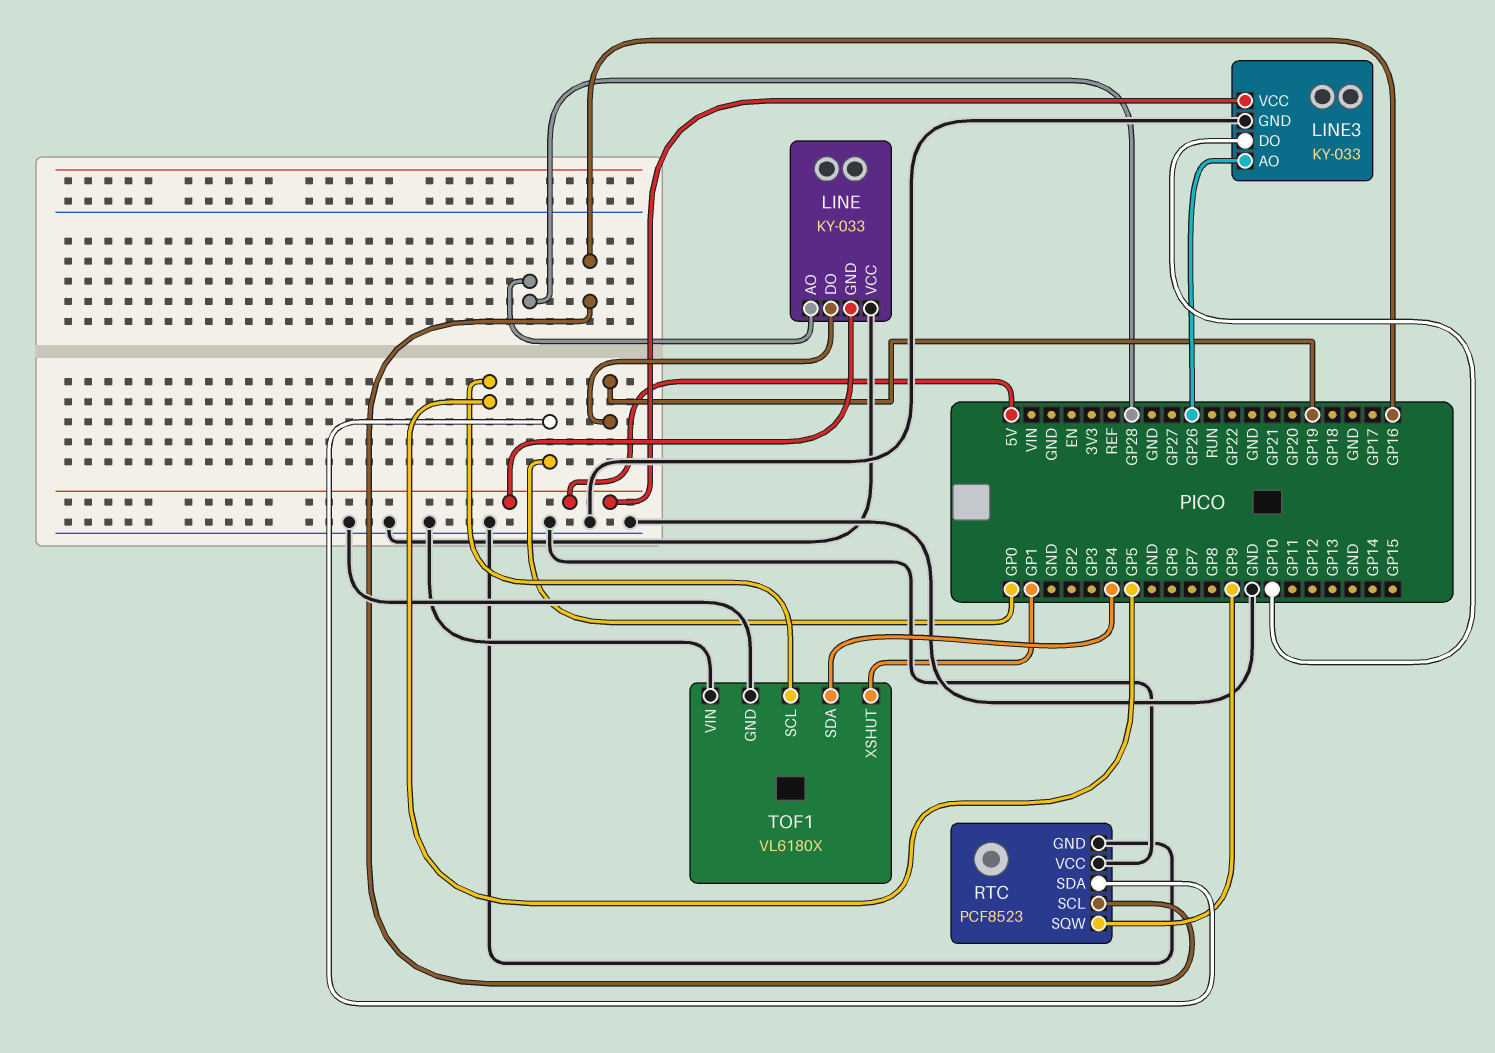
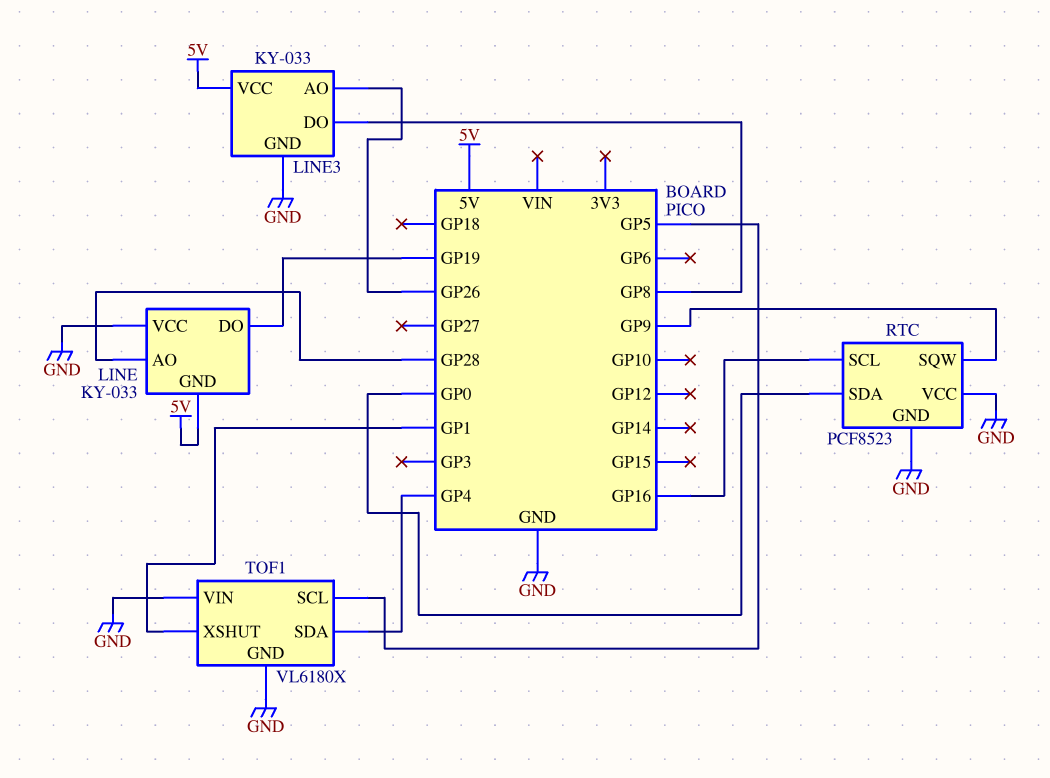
LINE3 pin DO: GP10 -> GP8

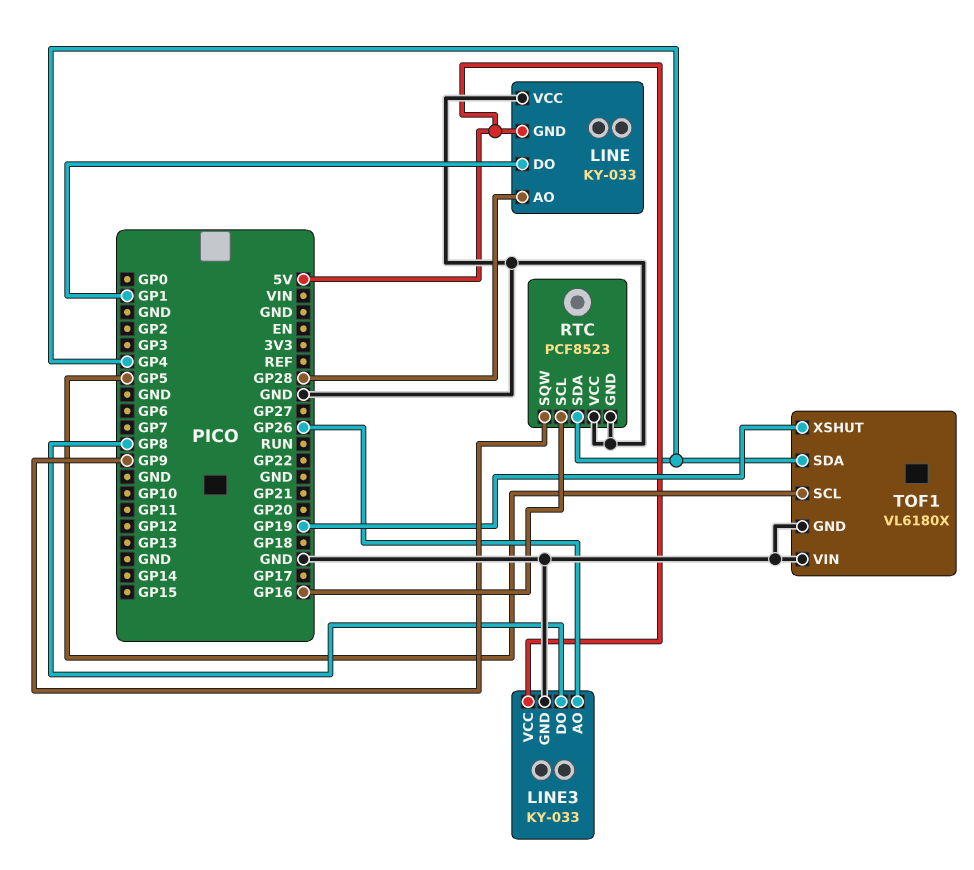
LINE pin DO: GP19 -> GP1
RTC pin SDA: GP0 -> GP4
TOF1 pin XSHUT: GP1 -> GP19

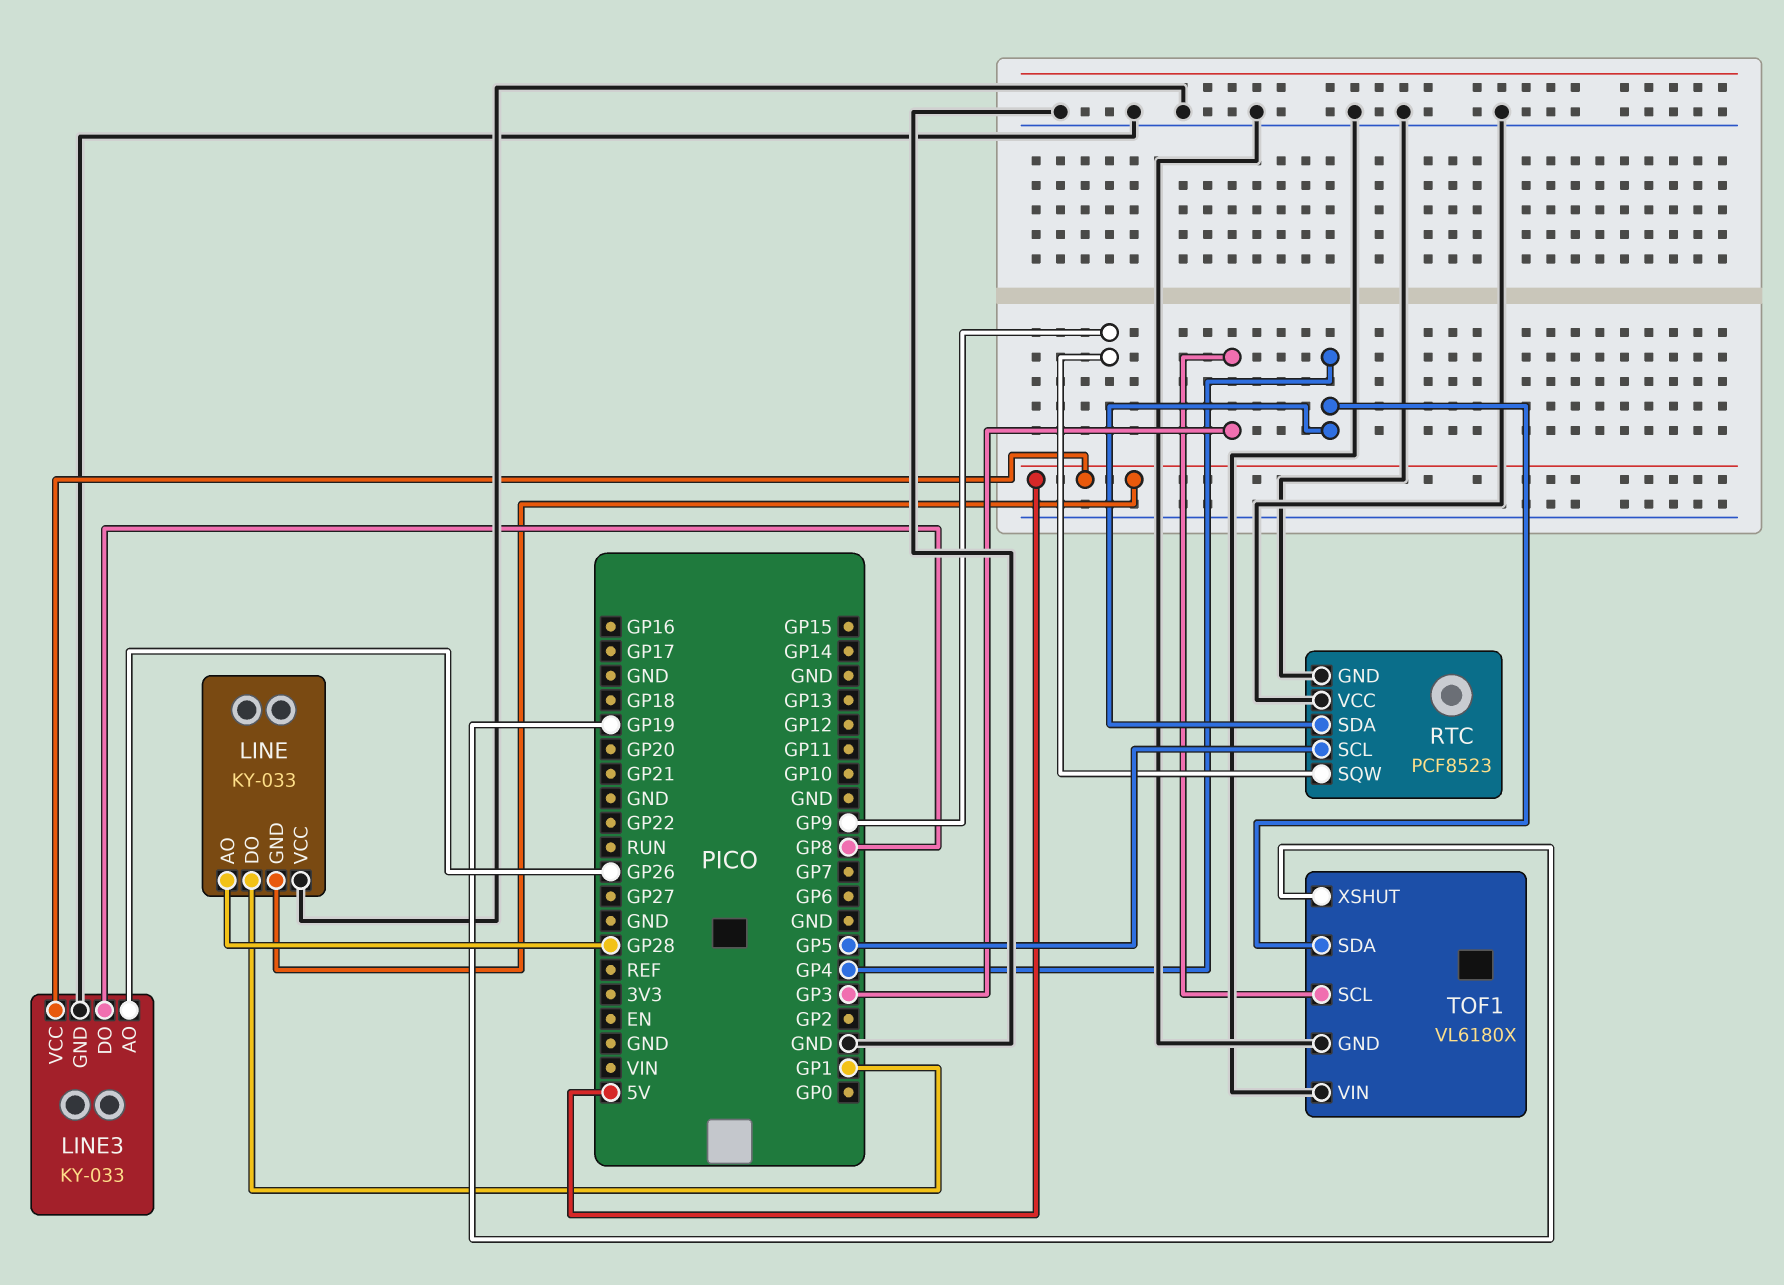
RTC pin SCL: GP16 -> GP5
TOF1 pin SCL: GP5 -> GP3

